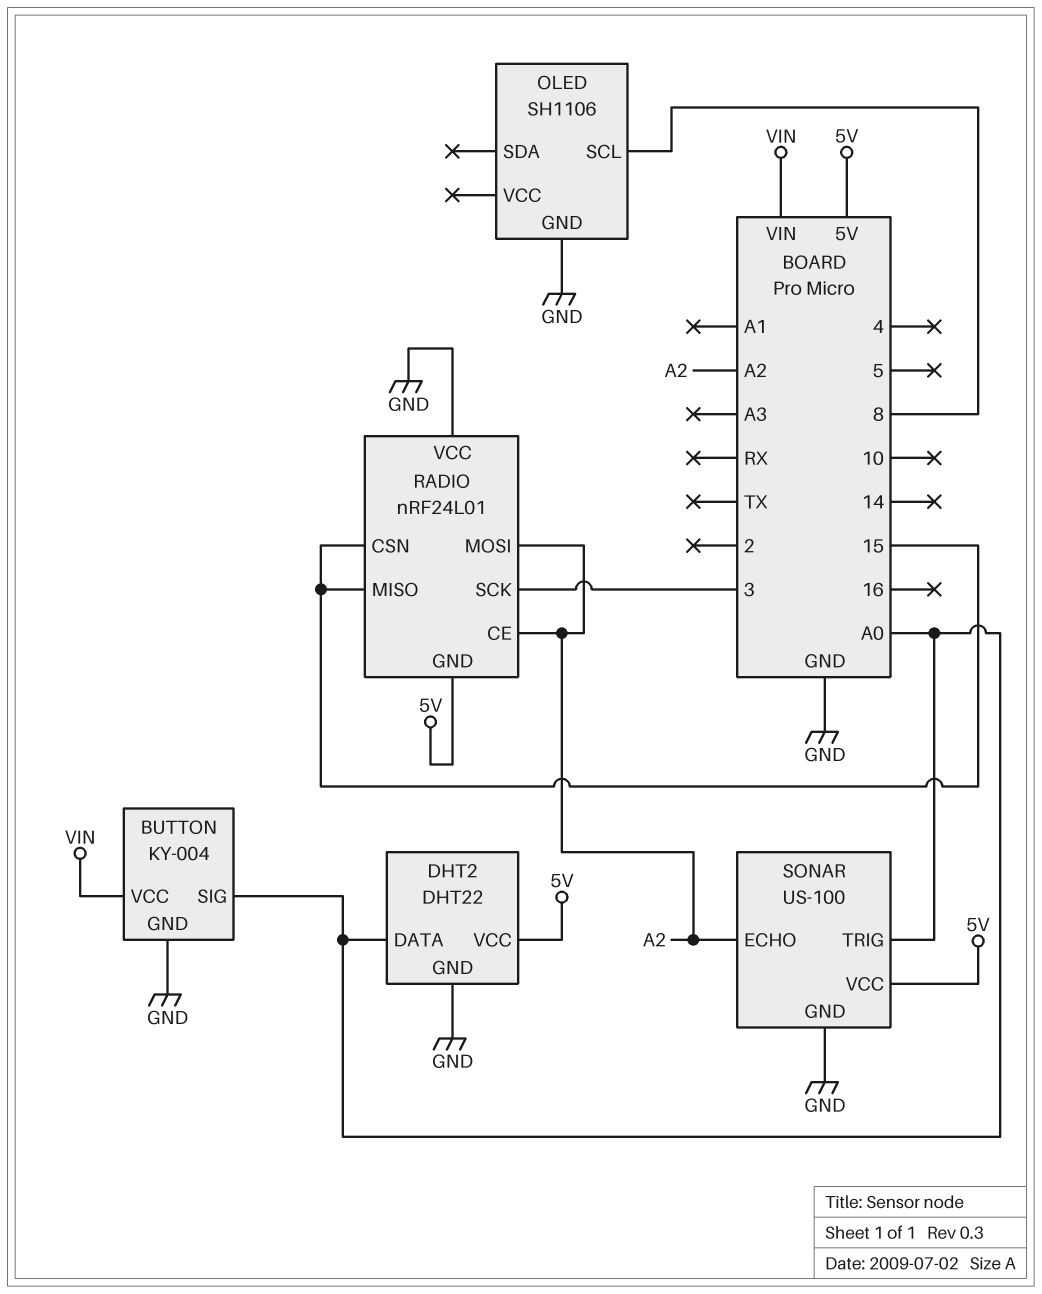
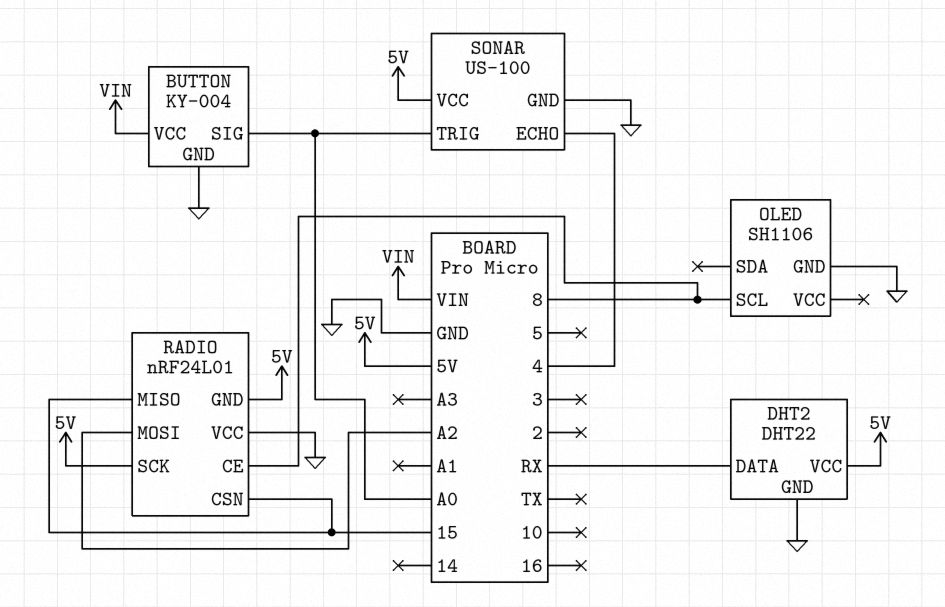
DHT2 pin DATA: A0 -> RX
RADIO pin CE: A2 -> 8
RADIO pin SCK: 3 -> 5V
SONAR pin ECHO: A2 -> 4

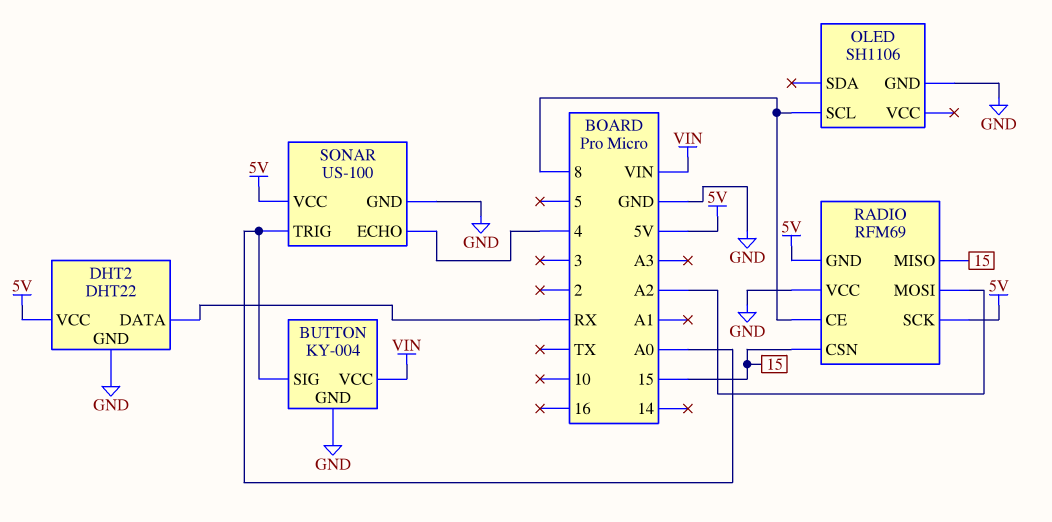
RADIO: nRF24L01 -> RFM69

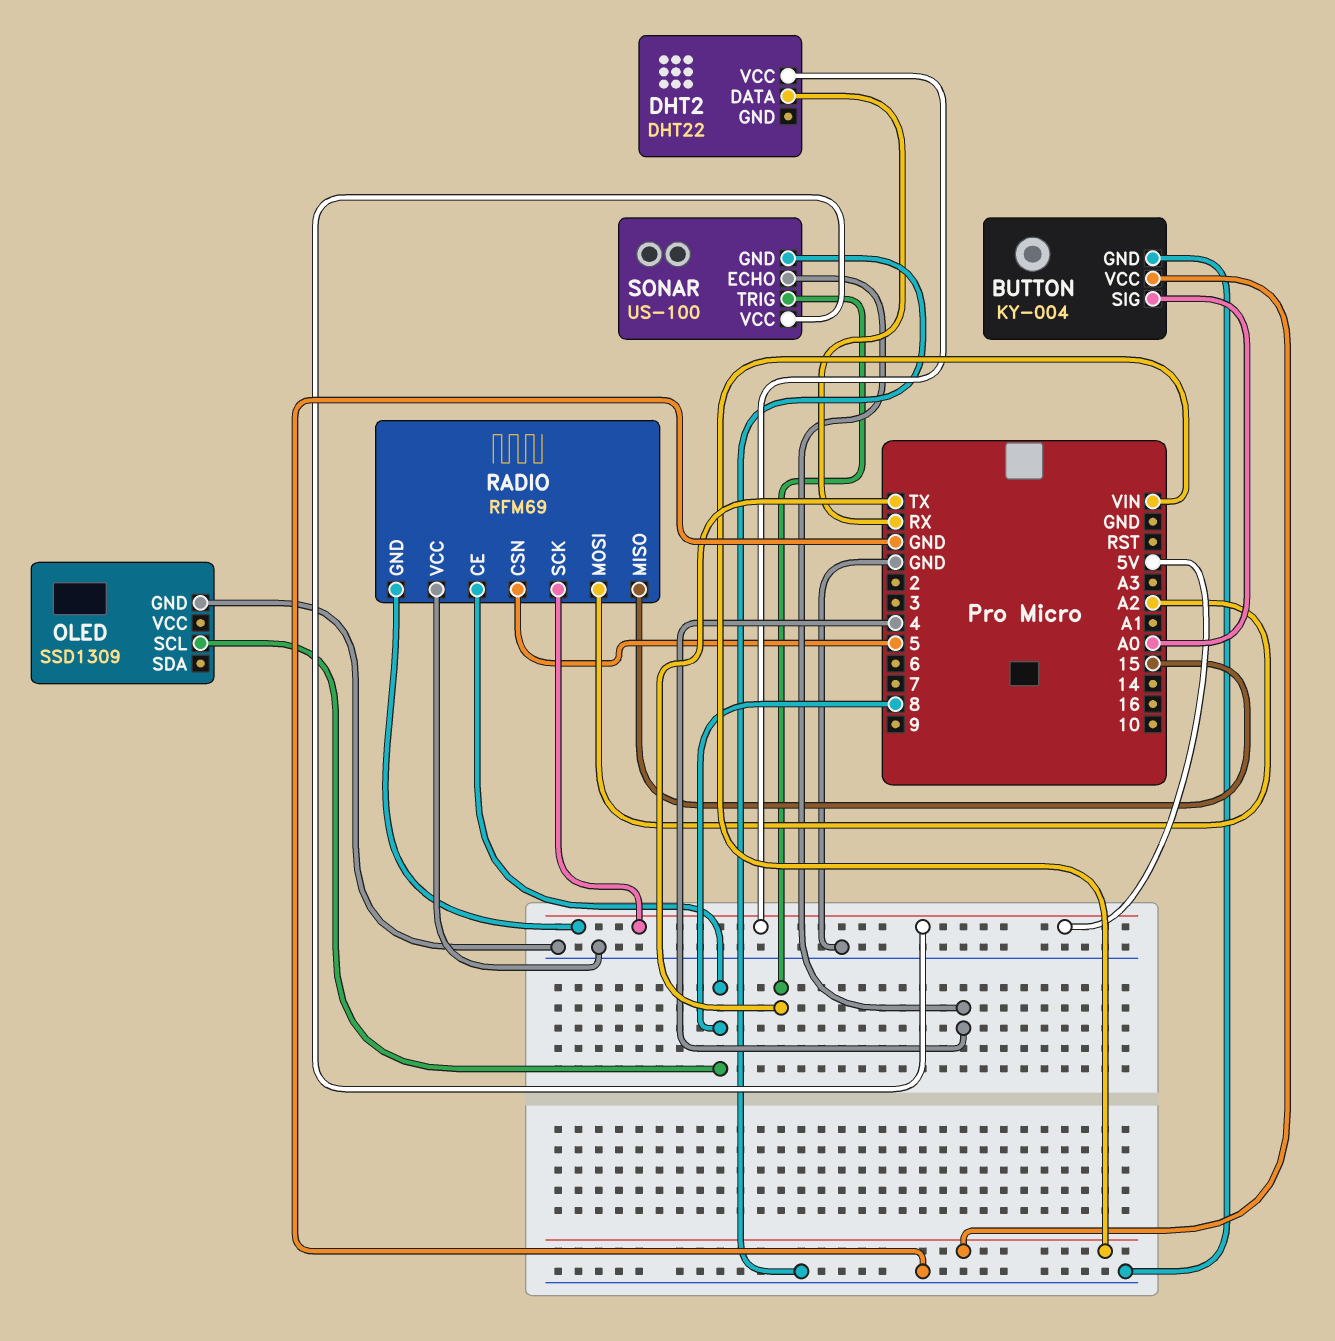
DHT2 pin GND: GND -> none
OLED: SH1106 -> SSD1309
RADIO pin CSN: 15 -> 5
SONAR pin TRIG: A0 -> TX

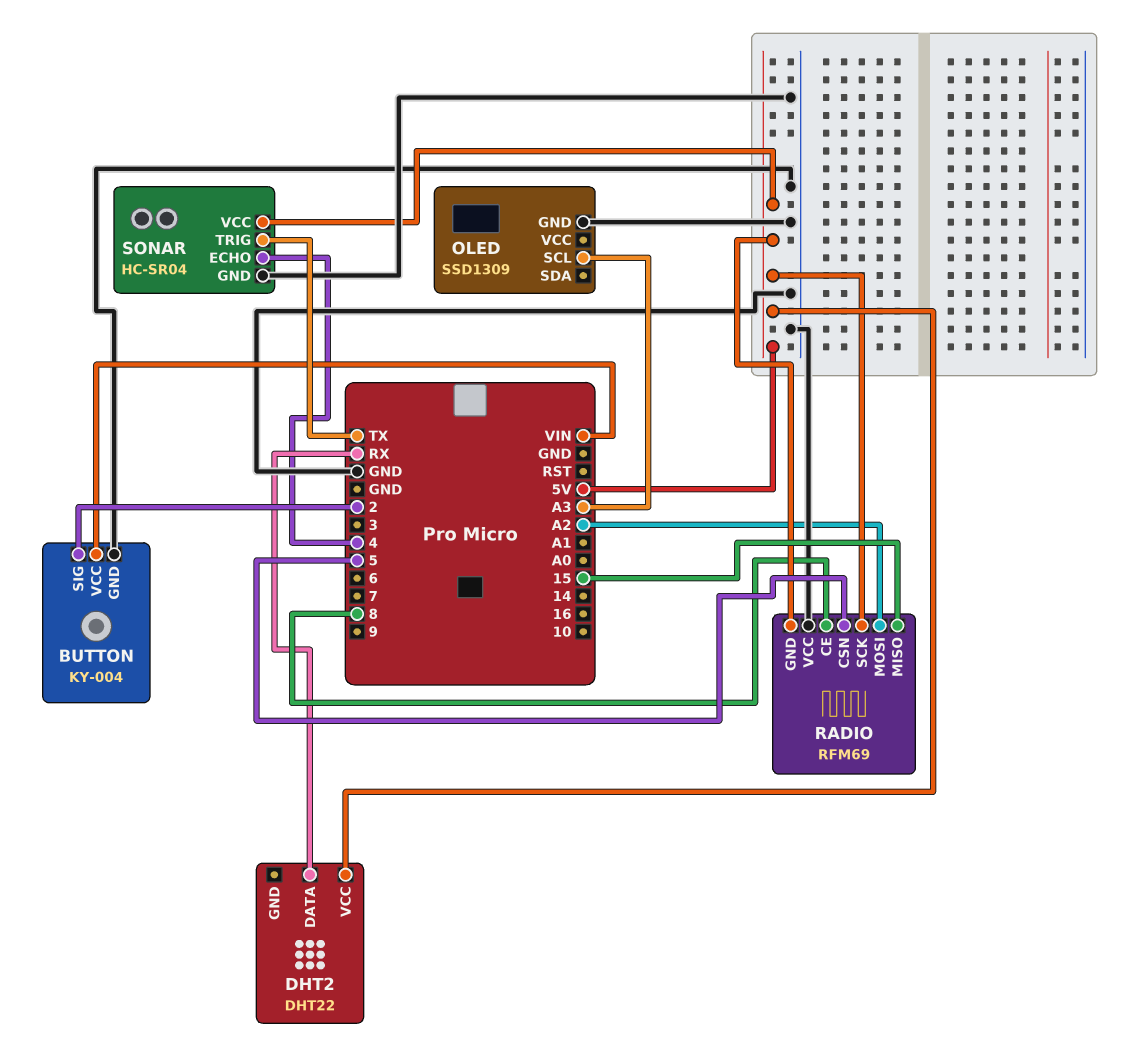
BUTTON pin SIG: A0 -> 2
OLED pin SCL: 8 -> A3
SONAR: US-100 -> HC-SR04

